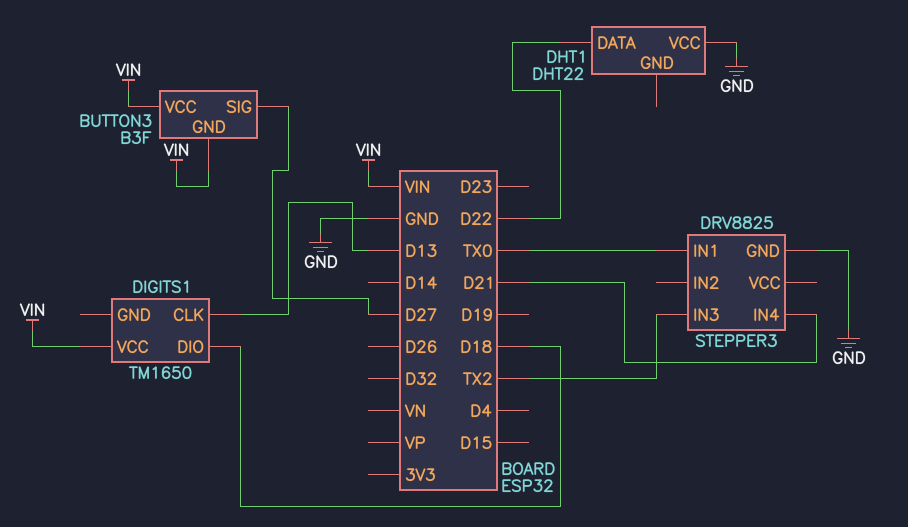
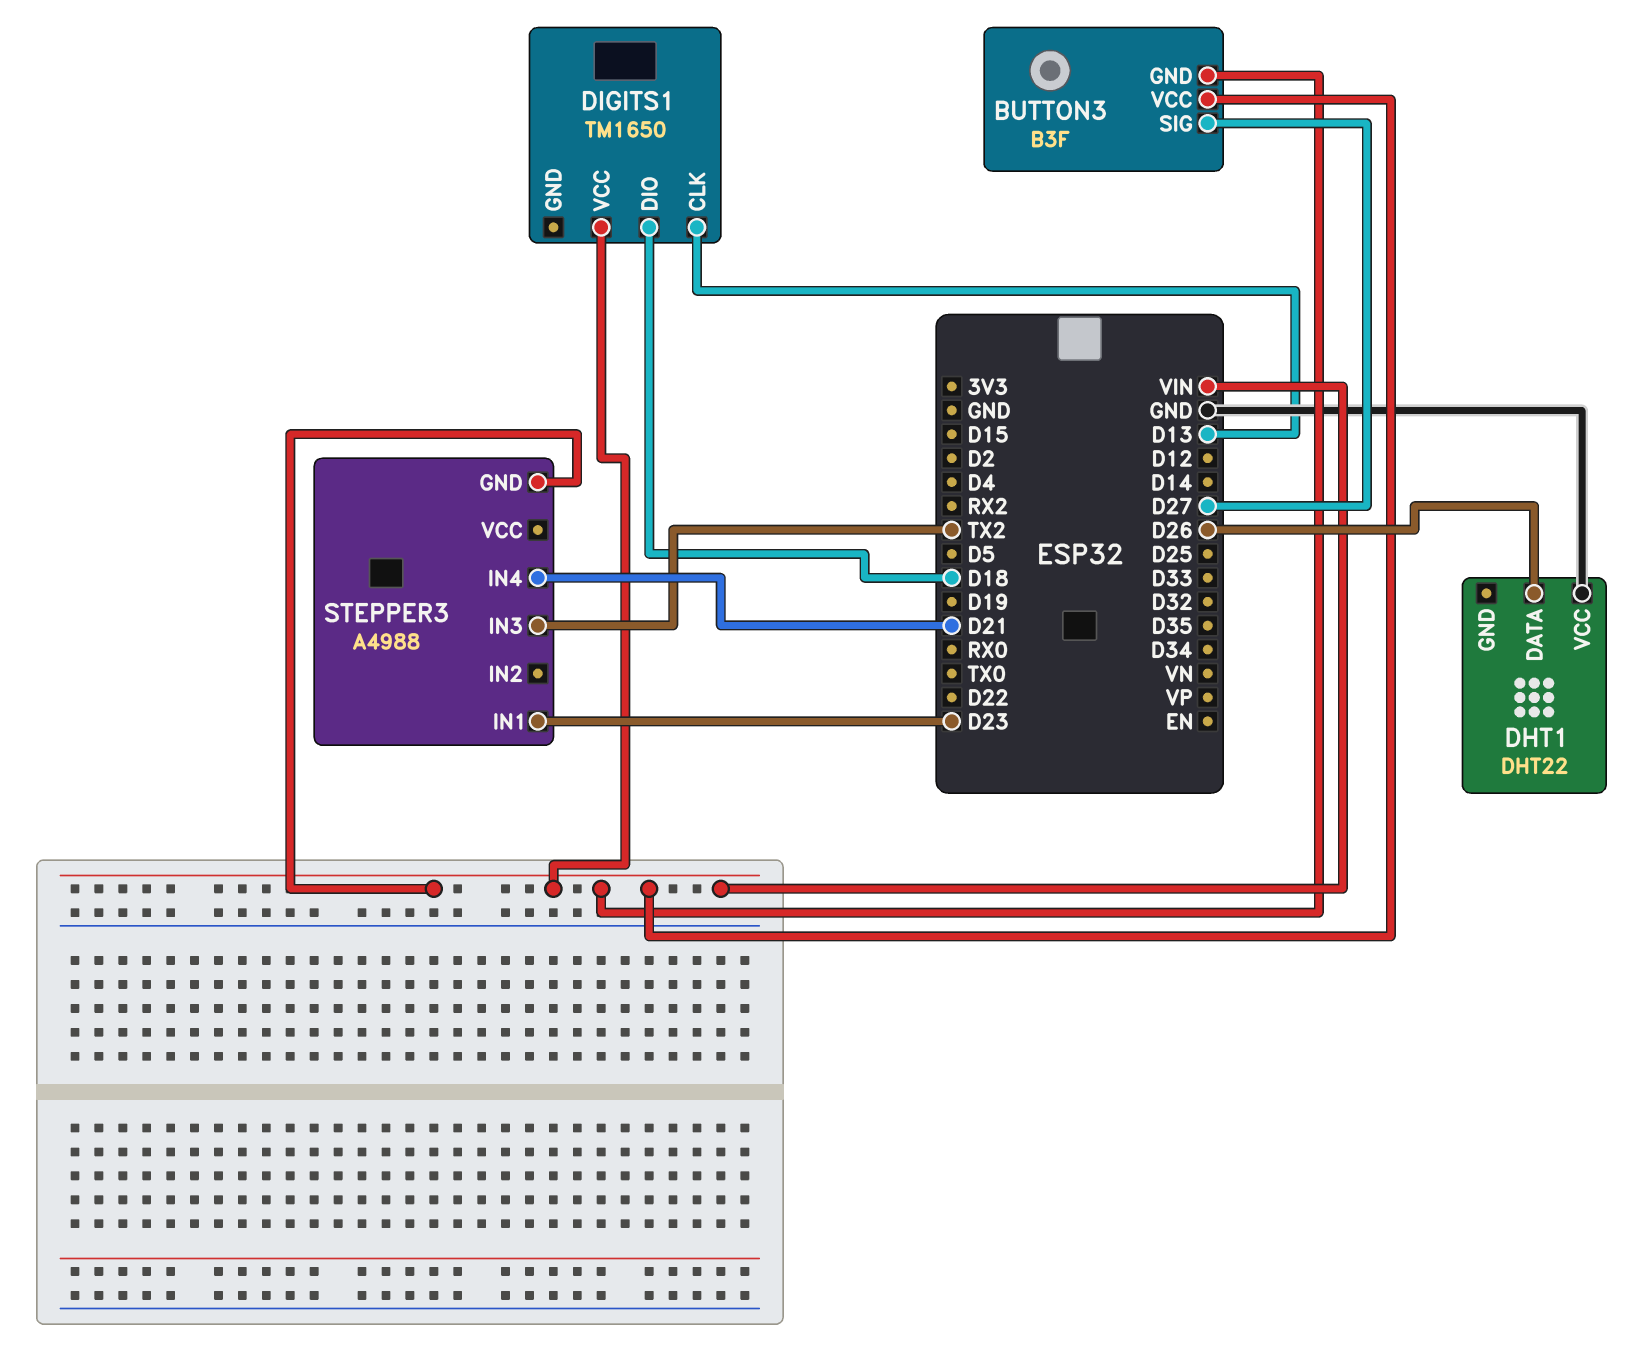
DHT1 pin DATA: D22 -> D26
STEPPER3: DRV8825 -> A4988
STEPPER3 pin GND: GND -> VIN
STEPPER3 pin IN1: TX0 -> D23

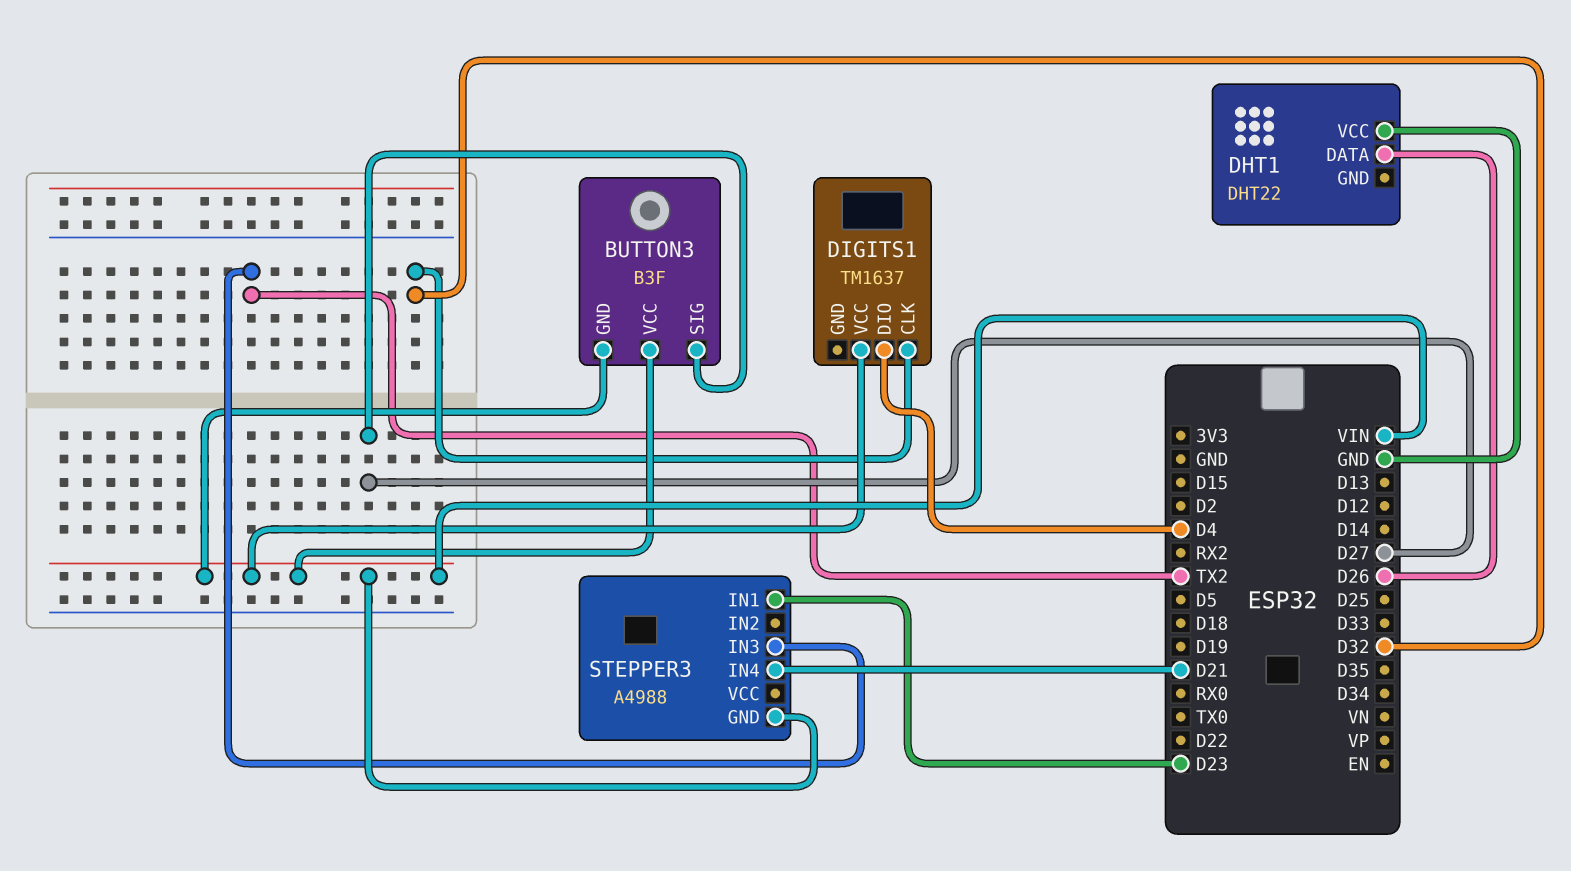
DIGITS1: TM1650 -> TM1637
DIGITS1 pin CLK: D13 -> D32
DIGITS1 pin DIO: D18 -> D4

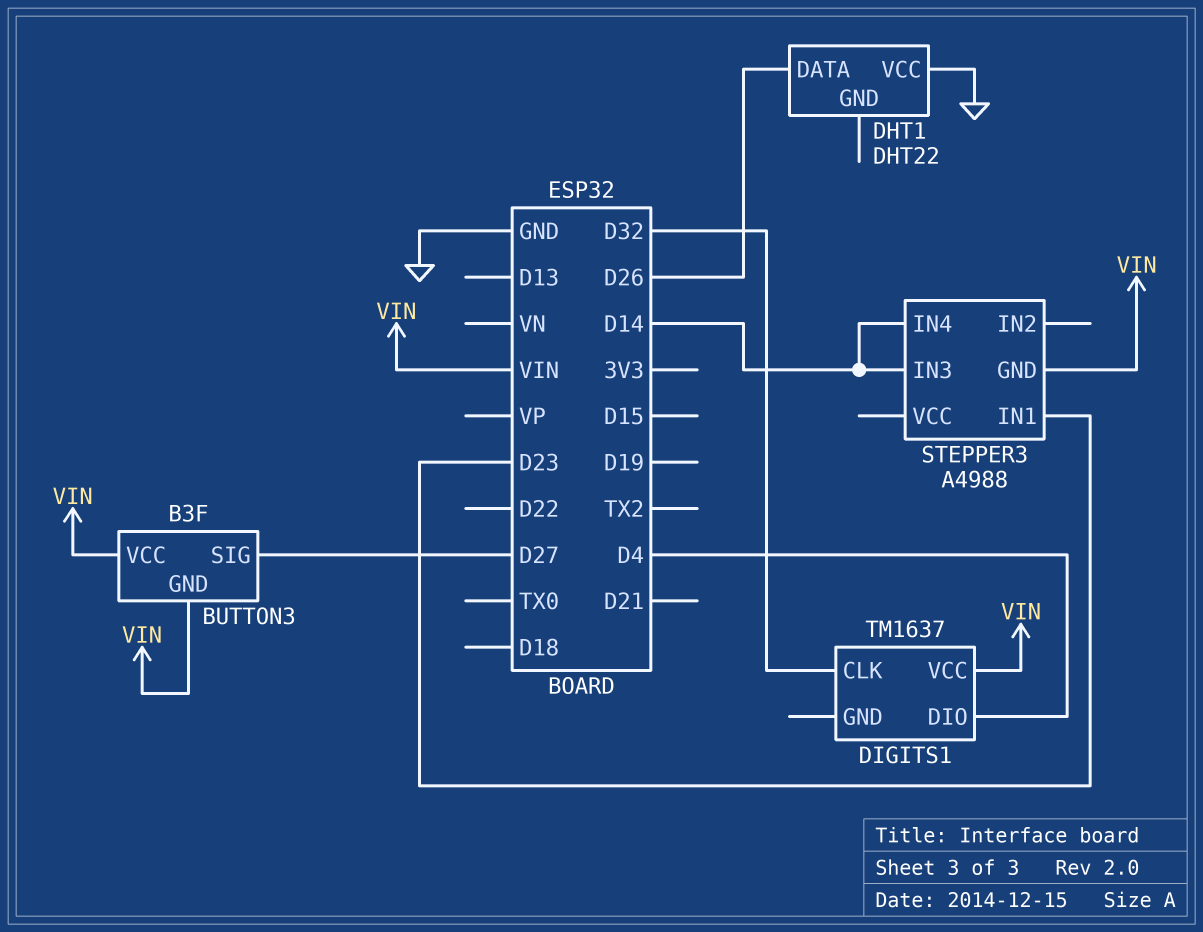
STEPPER3 pin IN3: TX2 -> D14
STEPPER3 pin IN4: D21 -> D14

